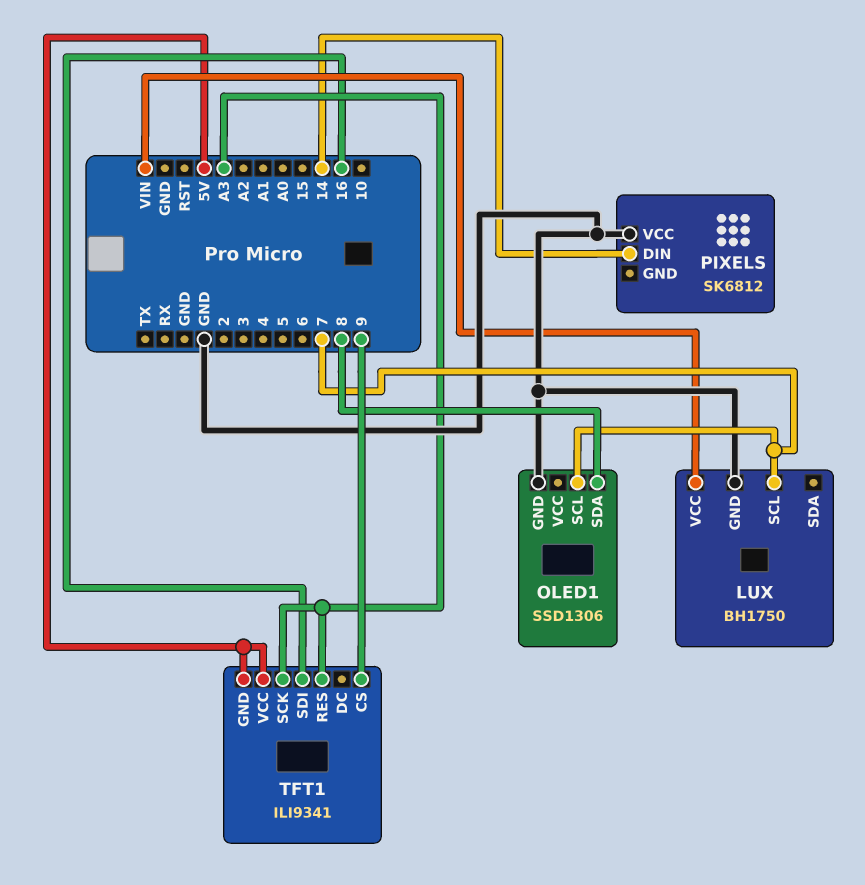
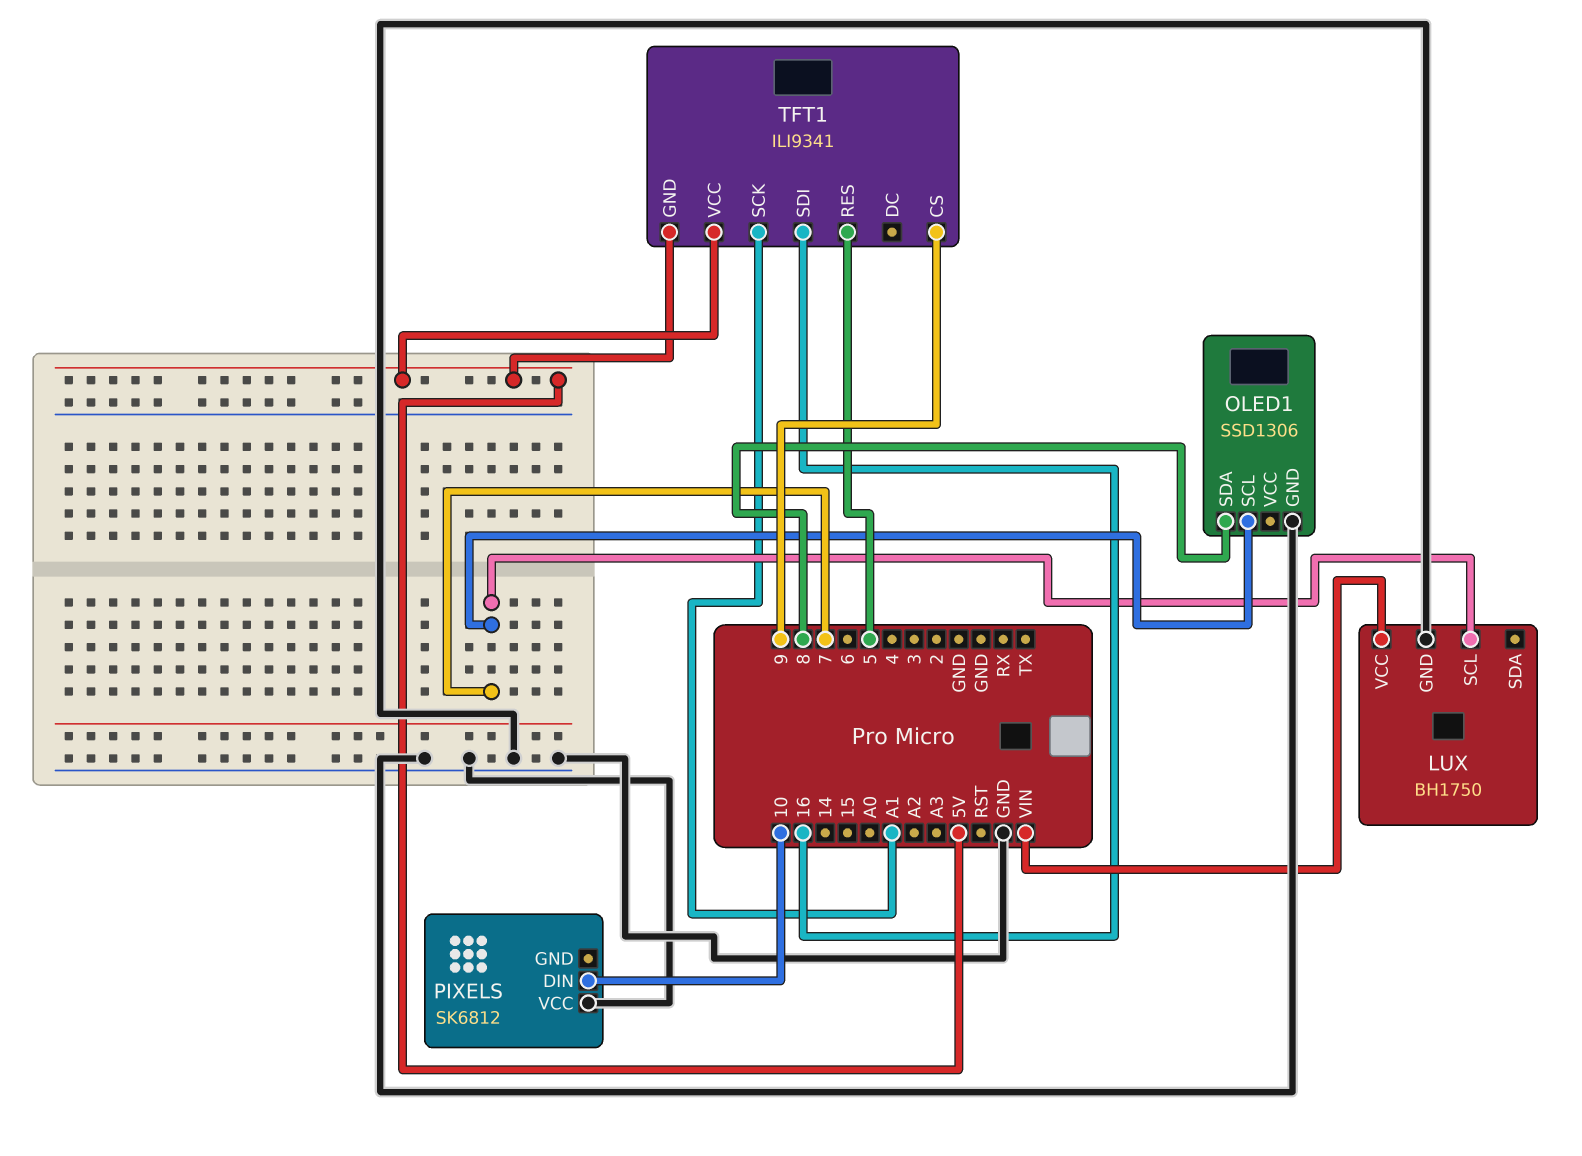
PIXELS pin DIN: 14 -> 10
TFT1 pin RES: A3 -> 5
TFT1 pin SCK: A3 -> A1

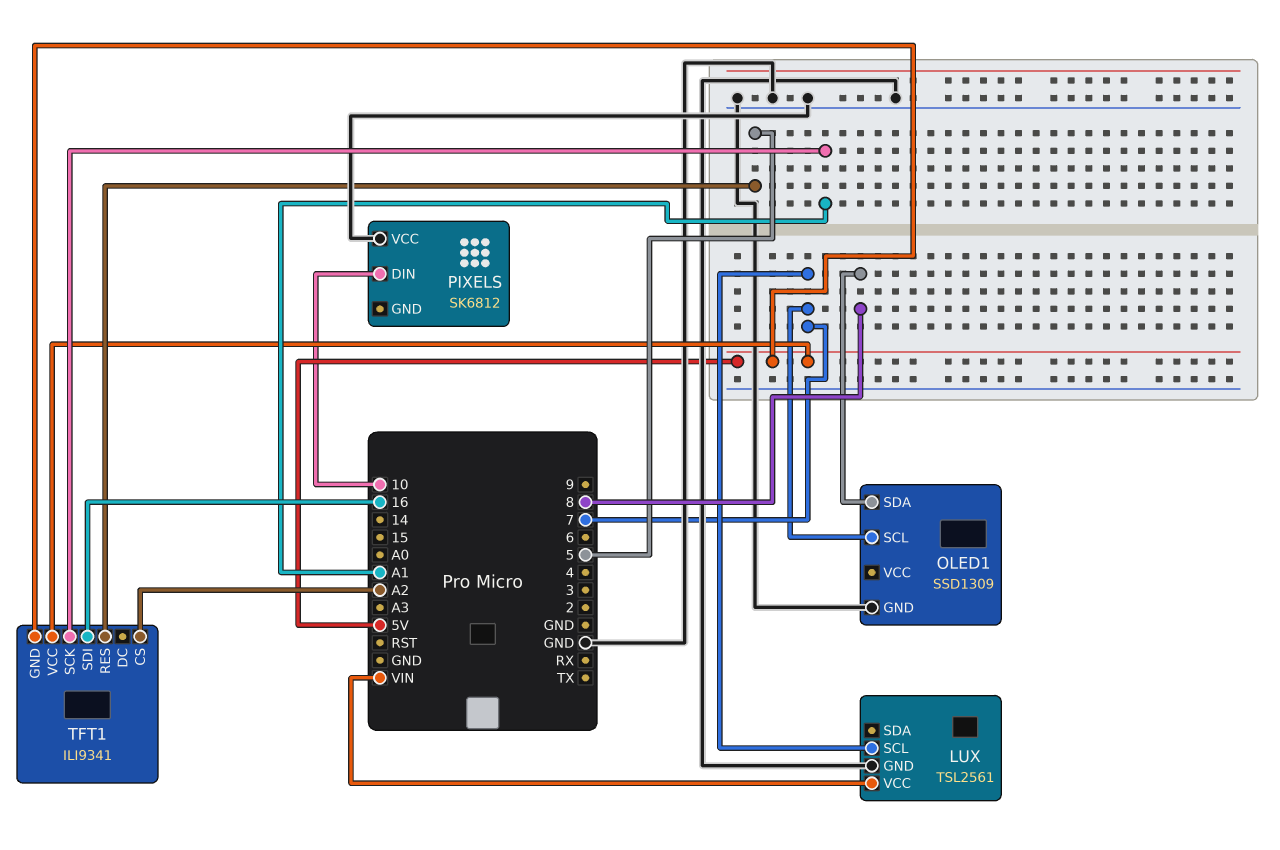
LUX: BH1750 -> TSL2561
OLED1: SSD1306 -> SSD1309
TFT1 pin CS: 9 -> A2

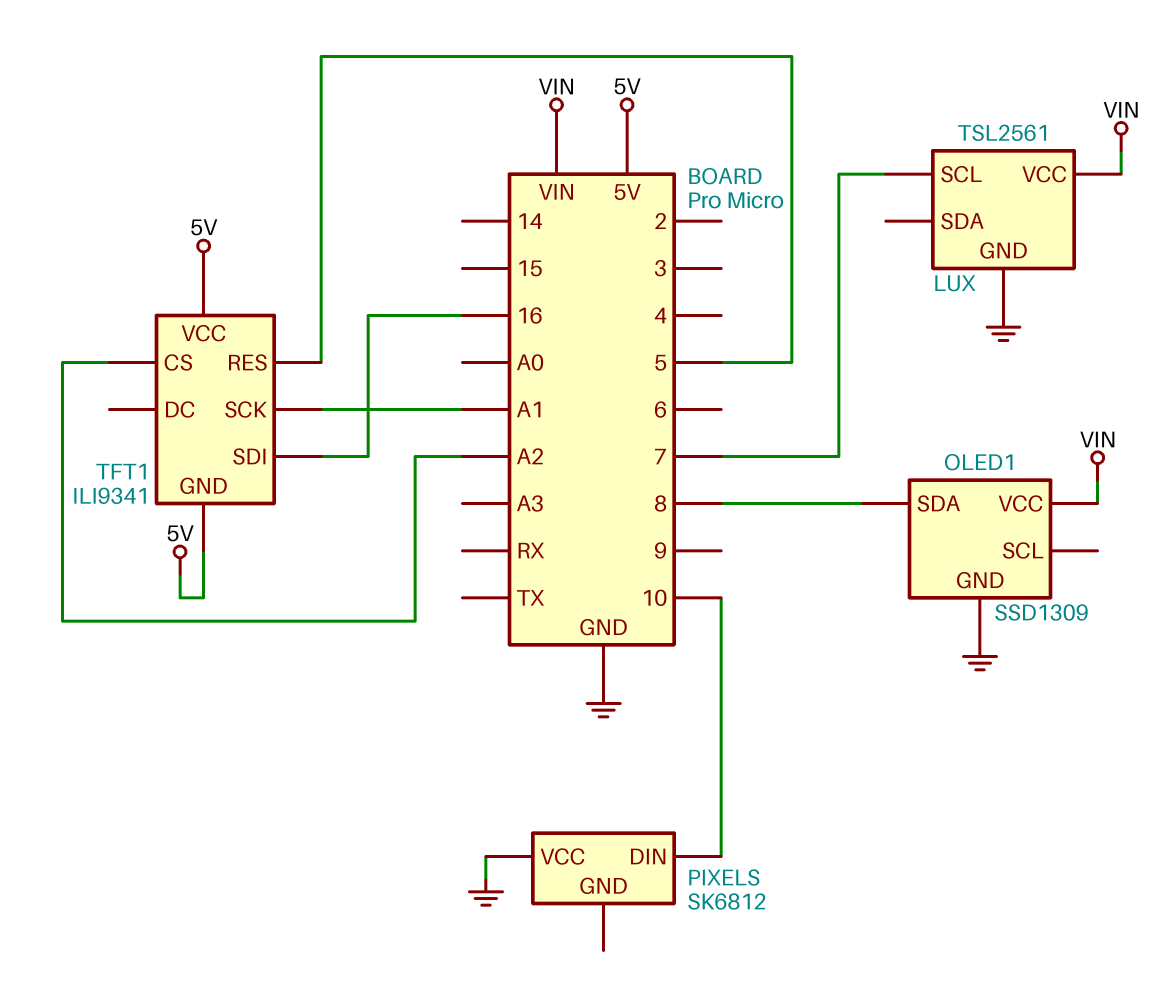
OLED1 pin SCL: 7 -> none
OLED1 pin VCC: none -> VIN

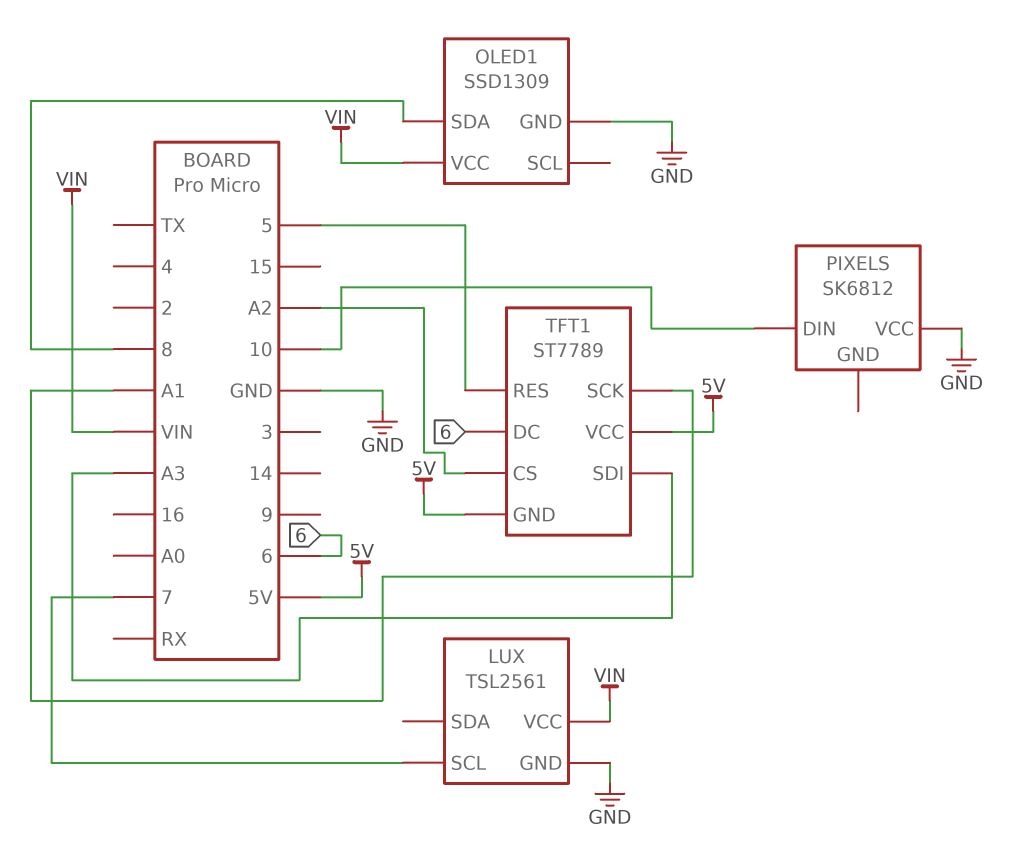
TFT1: ILI9341 -> ST7789
TFT1 pin DC: none -> 6
TFT1 pin SDI: 16 -> A3

